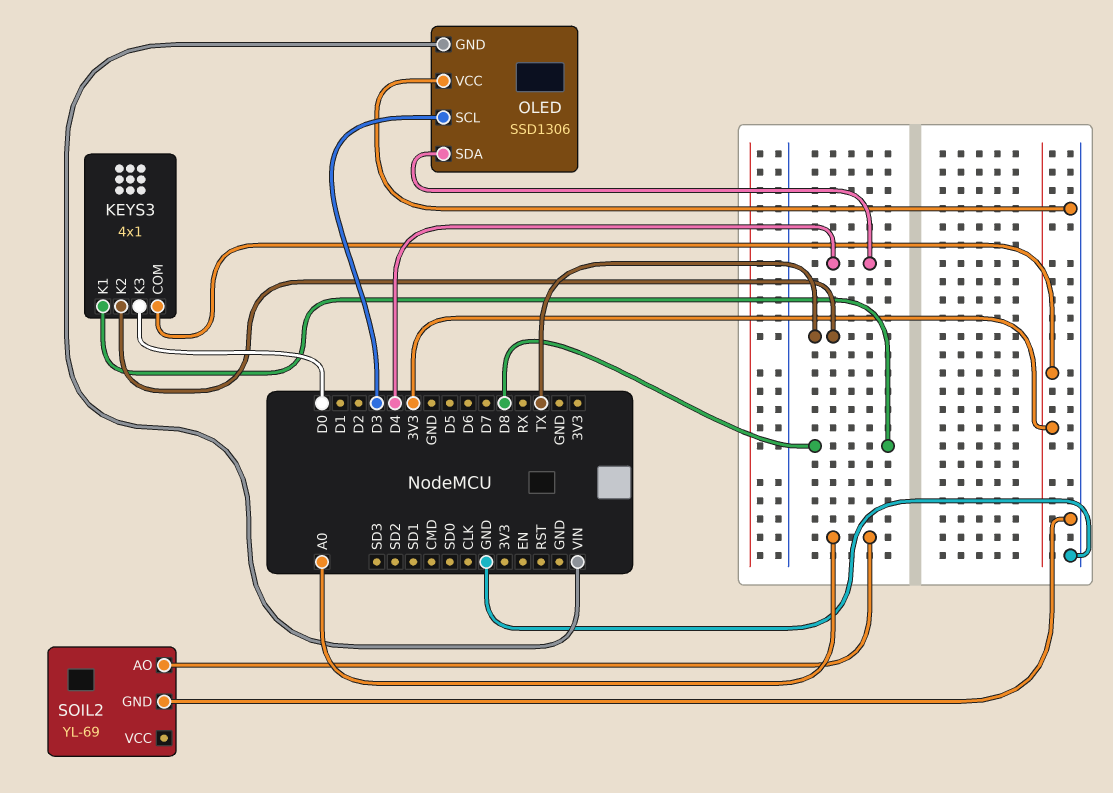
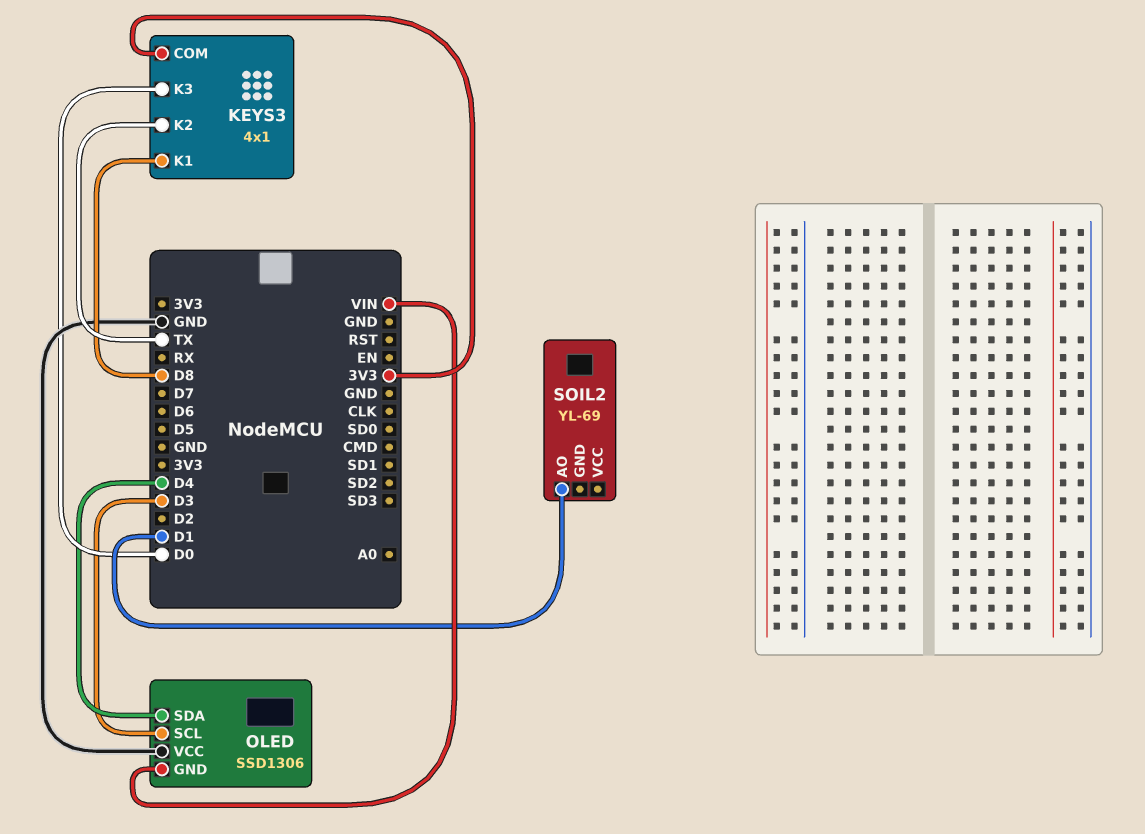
SOIL2 pin AO: A0 -> D1
SOIL2 pin GND: GND -> none

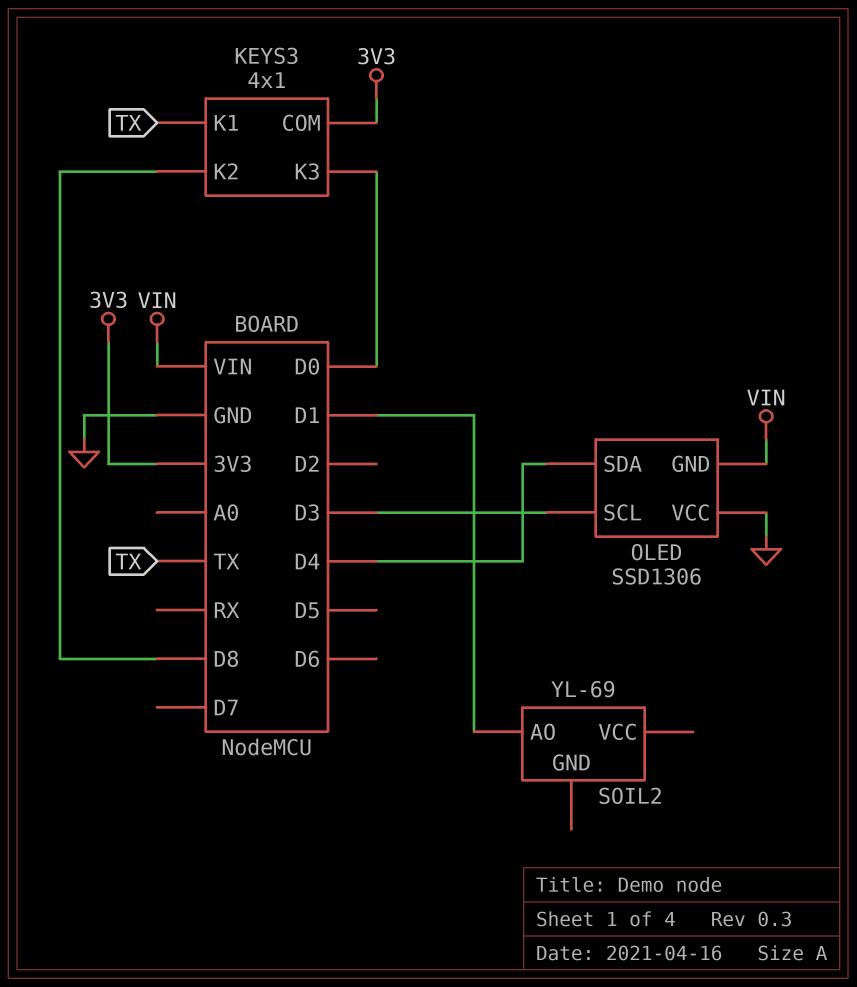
KEYS3 pin K1: D8 -> TX
KEYS3 pin K2: TX -> D8

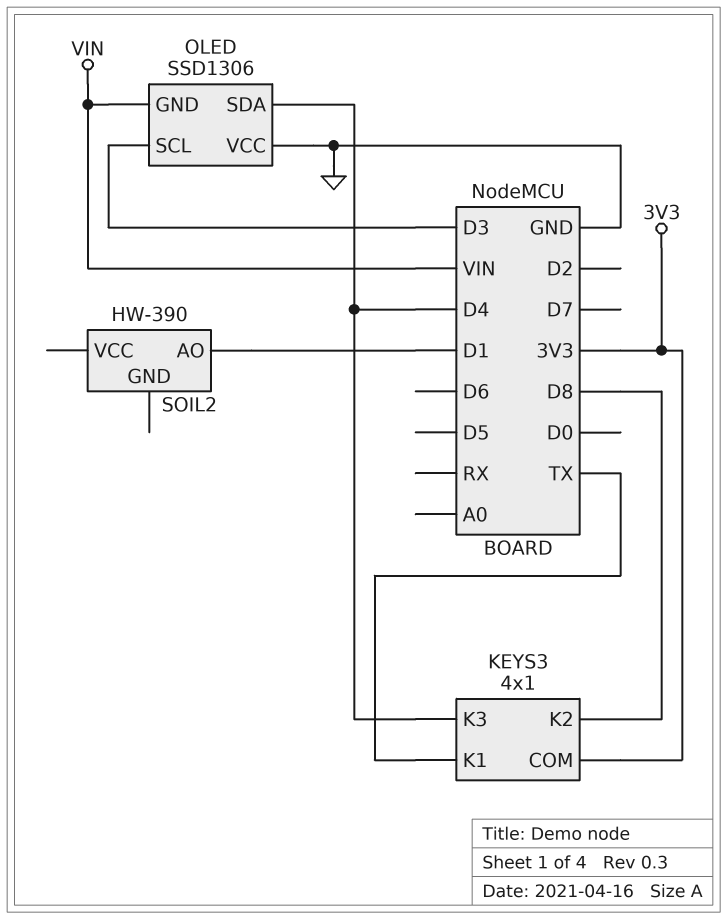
KEYS3 pin K3: D0 -> D4
SOIL2: YL-69 -> HW-390

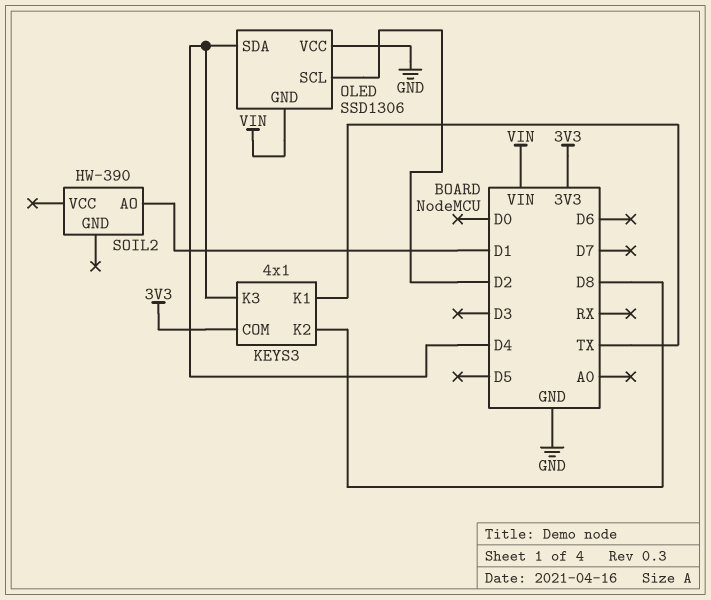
OLED pin SCL: D3 -> D2

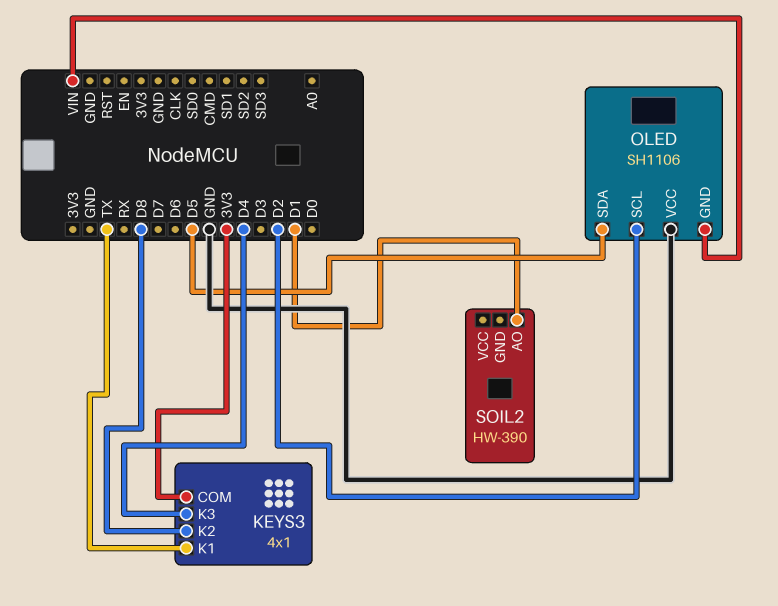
OLED: SSD1306 -> SH1106
OLED pin SDA: D4 -> D5

